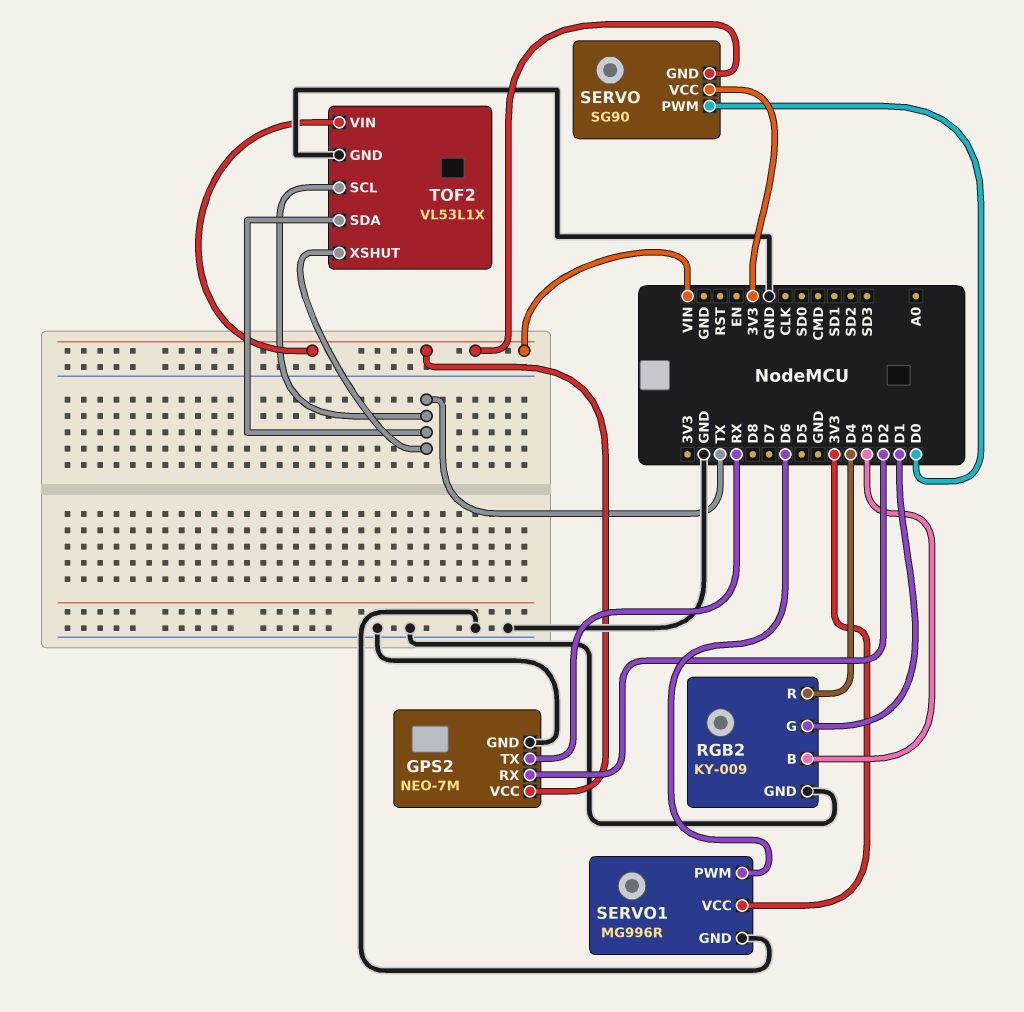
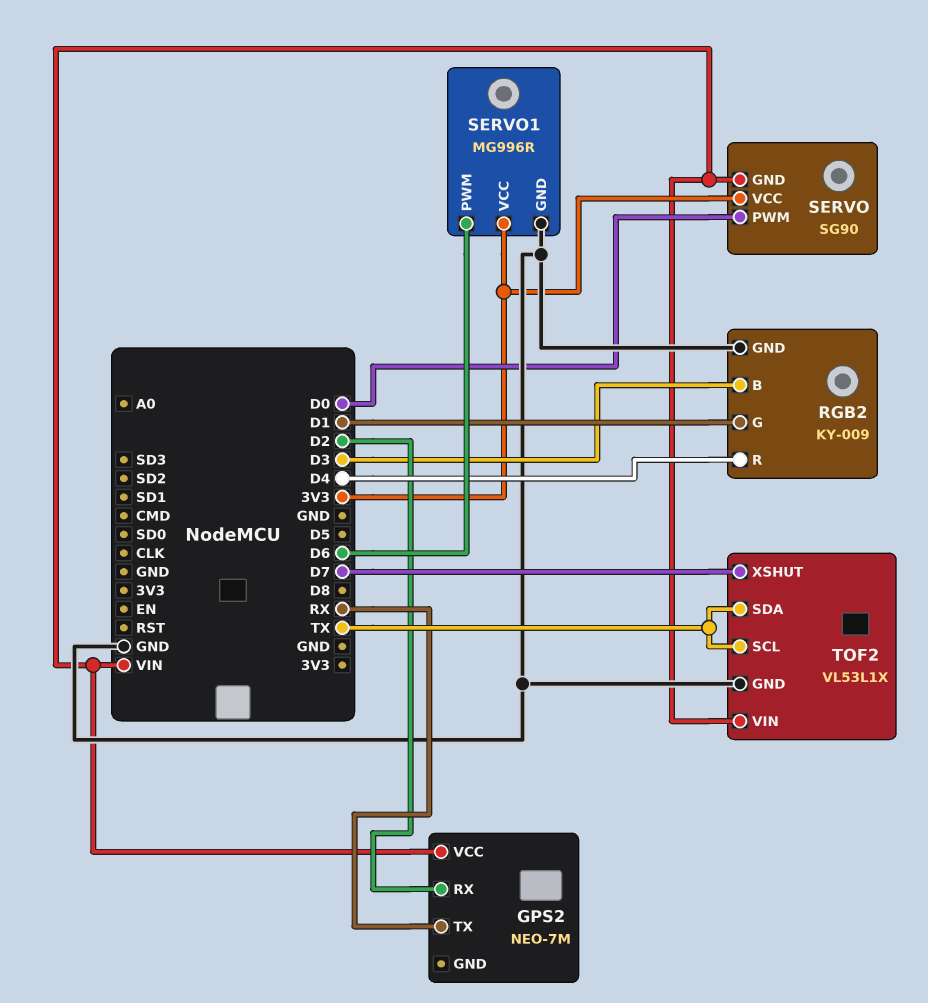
GPS2 pin GND: GND -> none
TOF2 pin XSHUT: TX -> D7

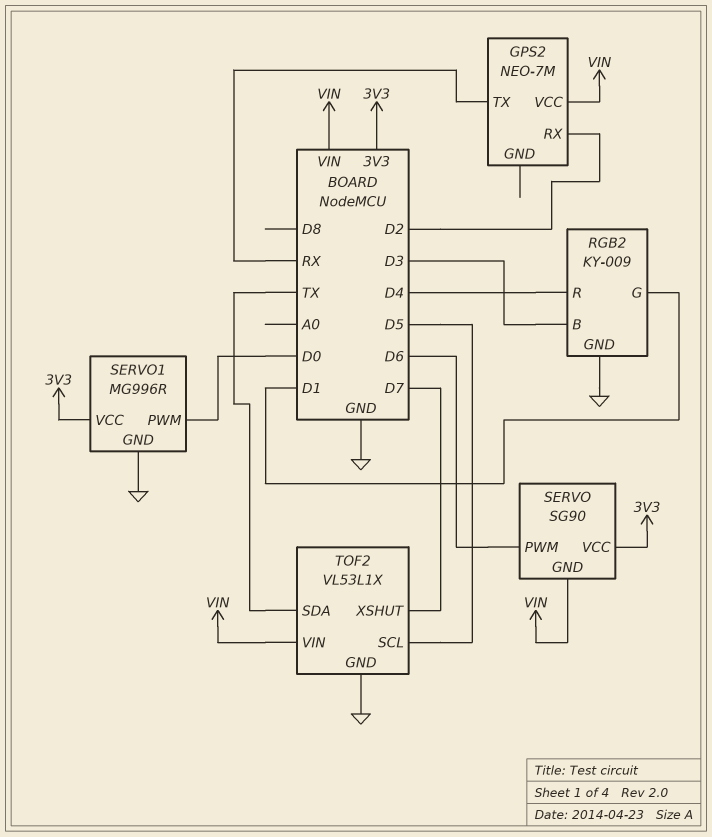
SERVO pin PWM: D0 -> D6
SERVO1 pin PWM: D6 -> D0
TOF2 pin SCL: TX -> D5

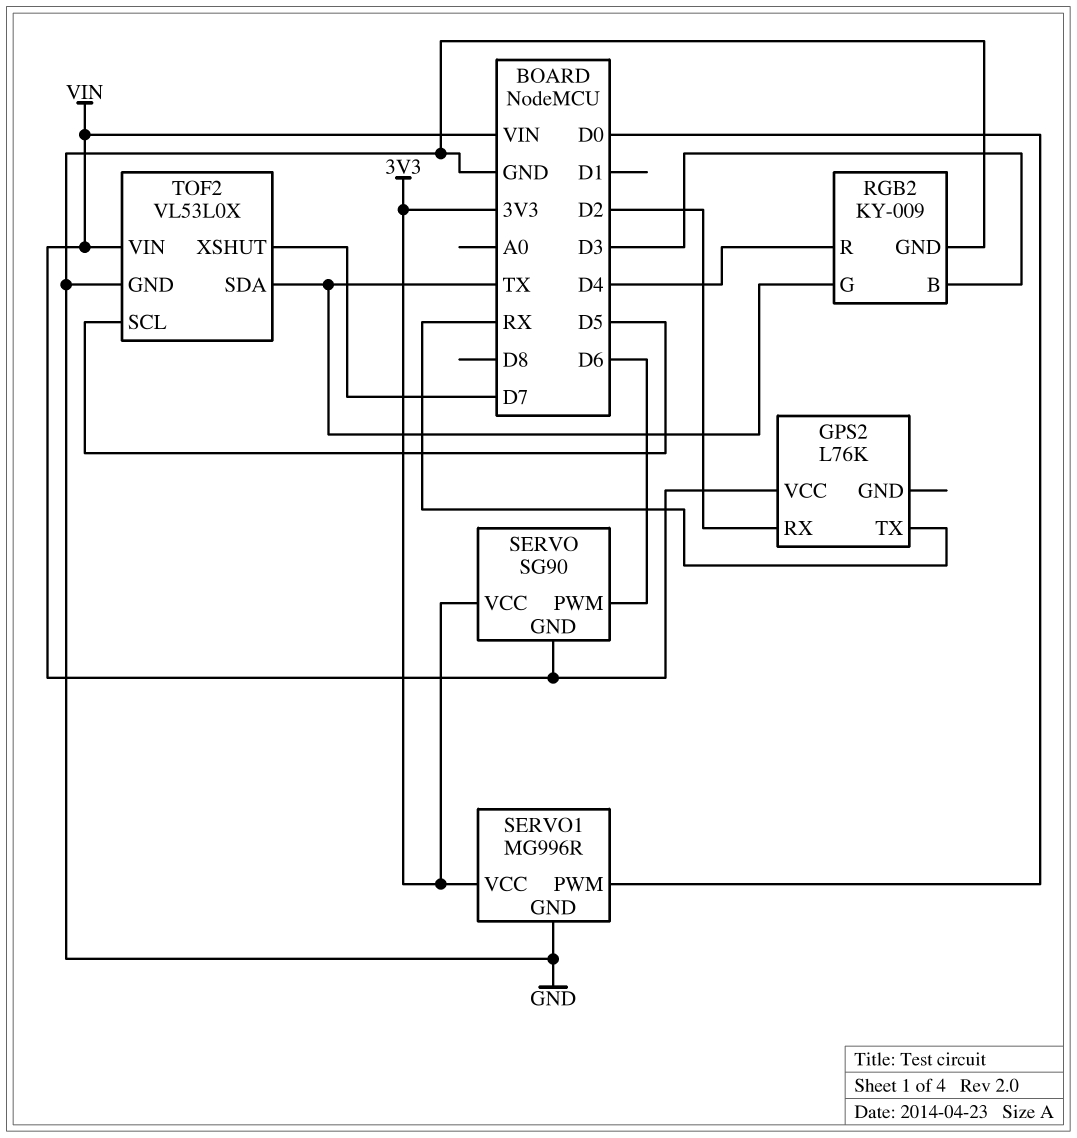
GPS2: NEO-7M -> L76K
RGB2 pin G: D1 -> TX
TOF2: VL53L1X -> VL53L0X

